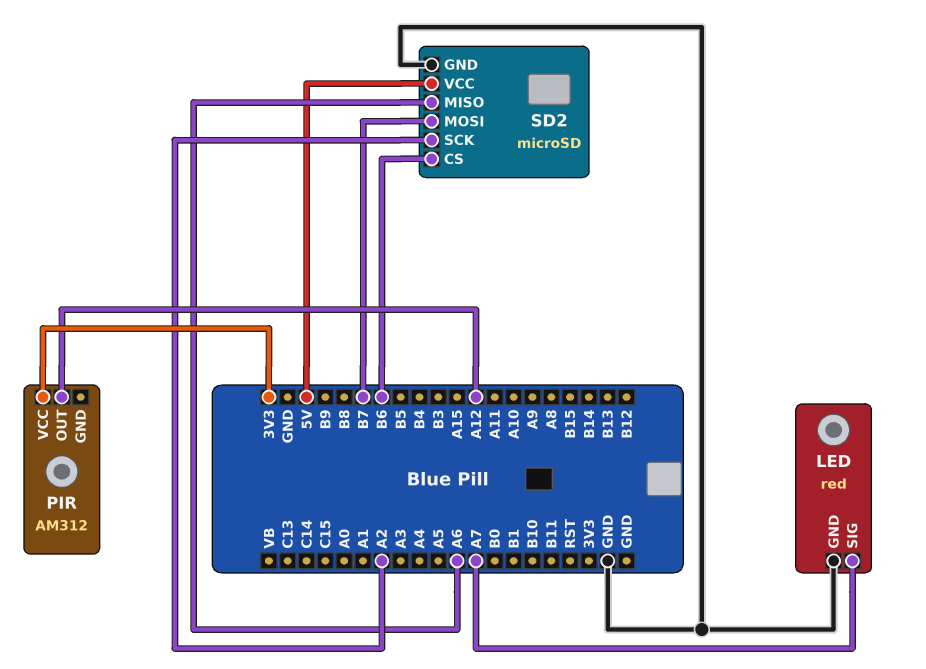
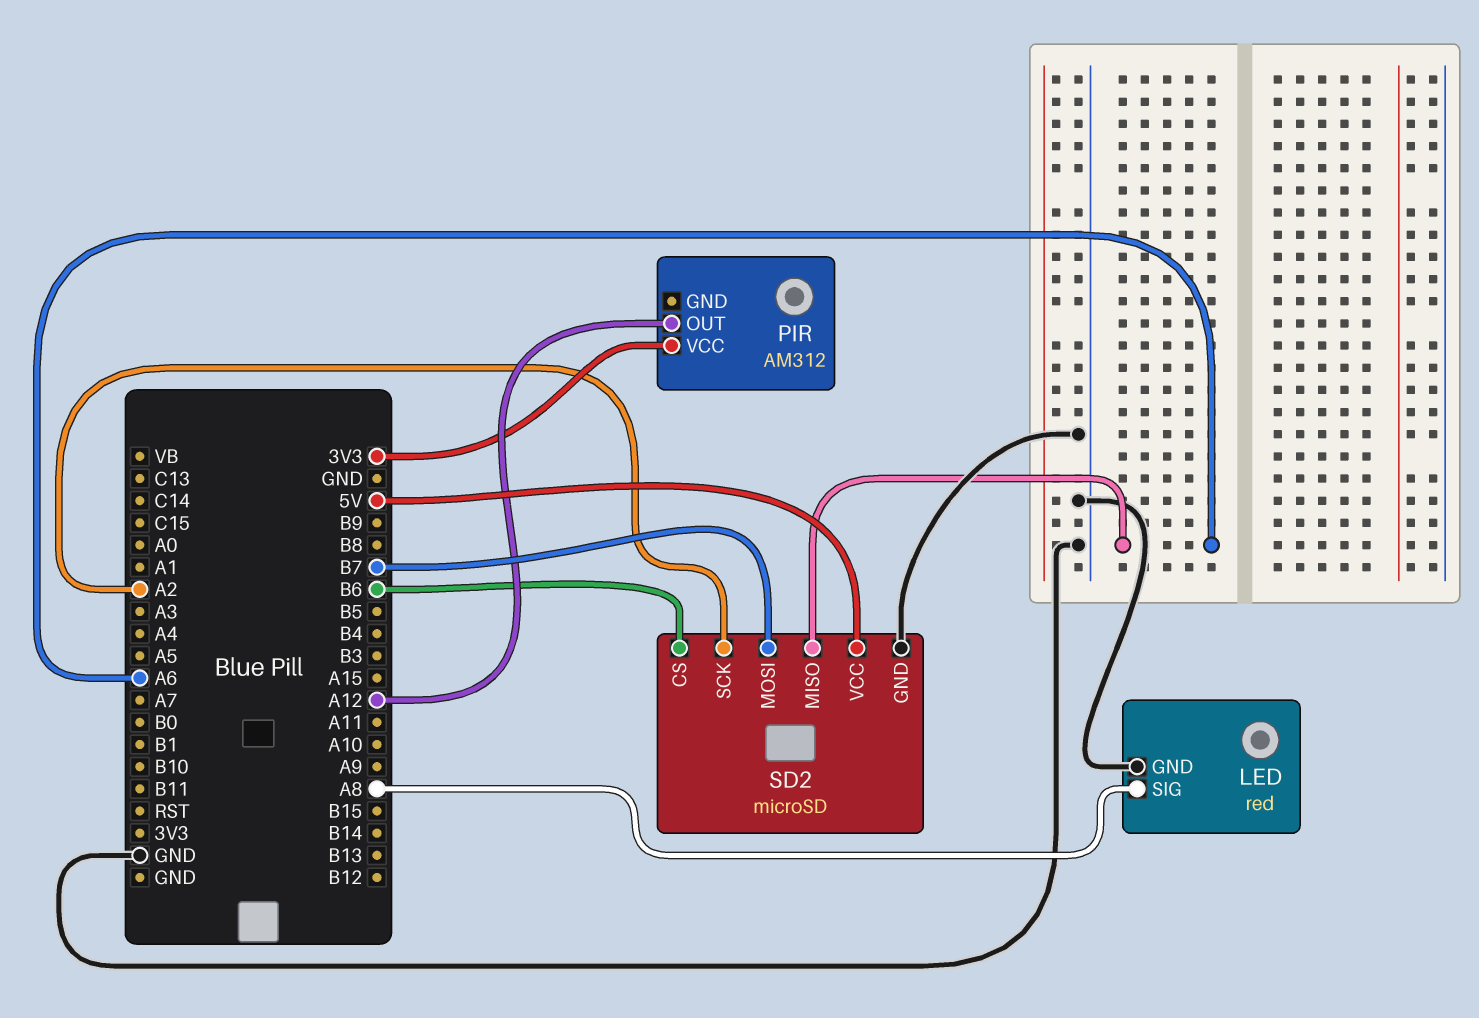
LED pin SIG: A7 -> A8

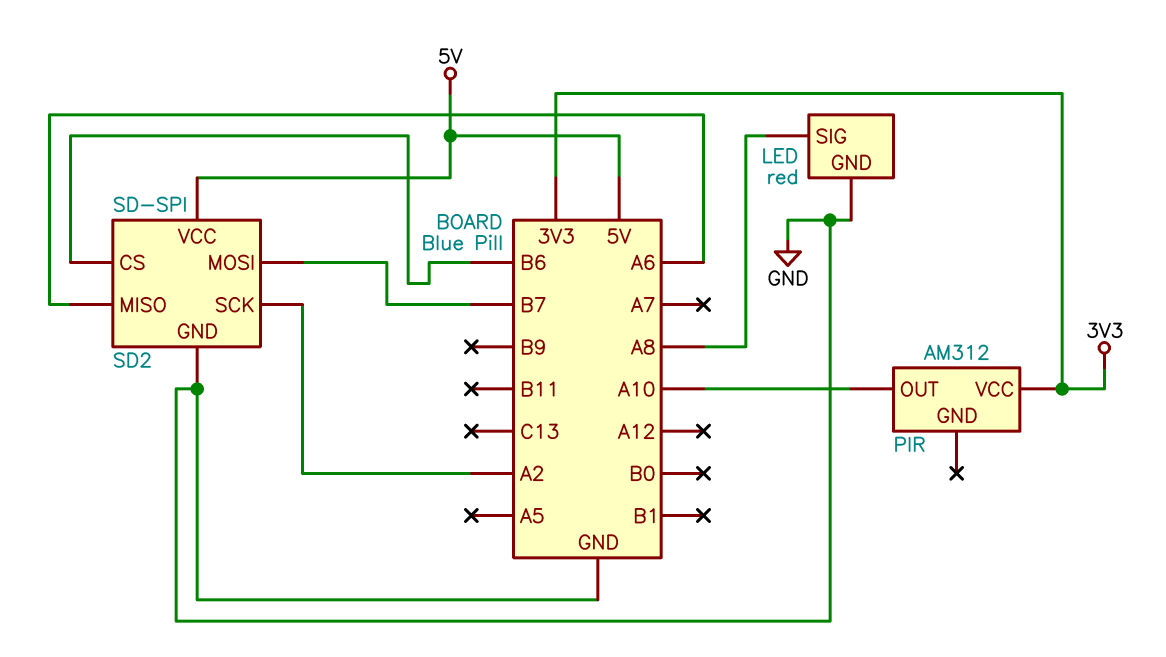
PIR pin OUT: A12 -> A10
SD2: microSD -> SD-SPI

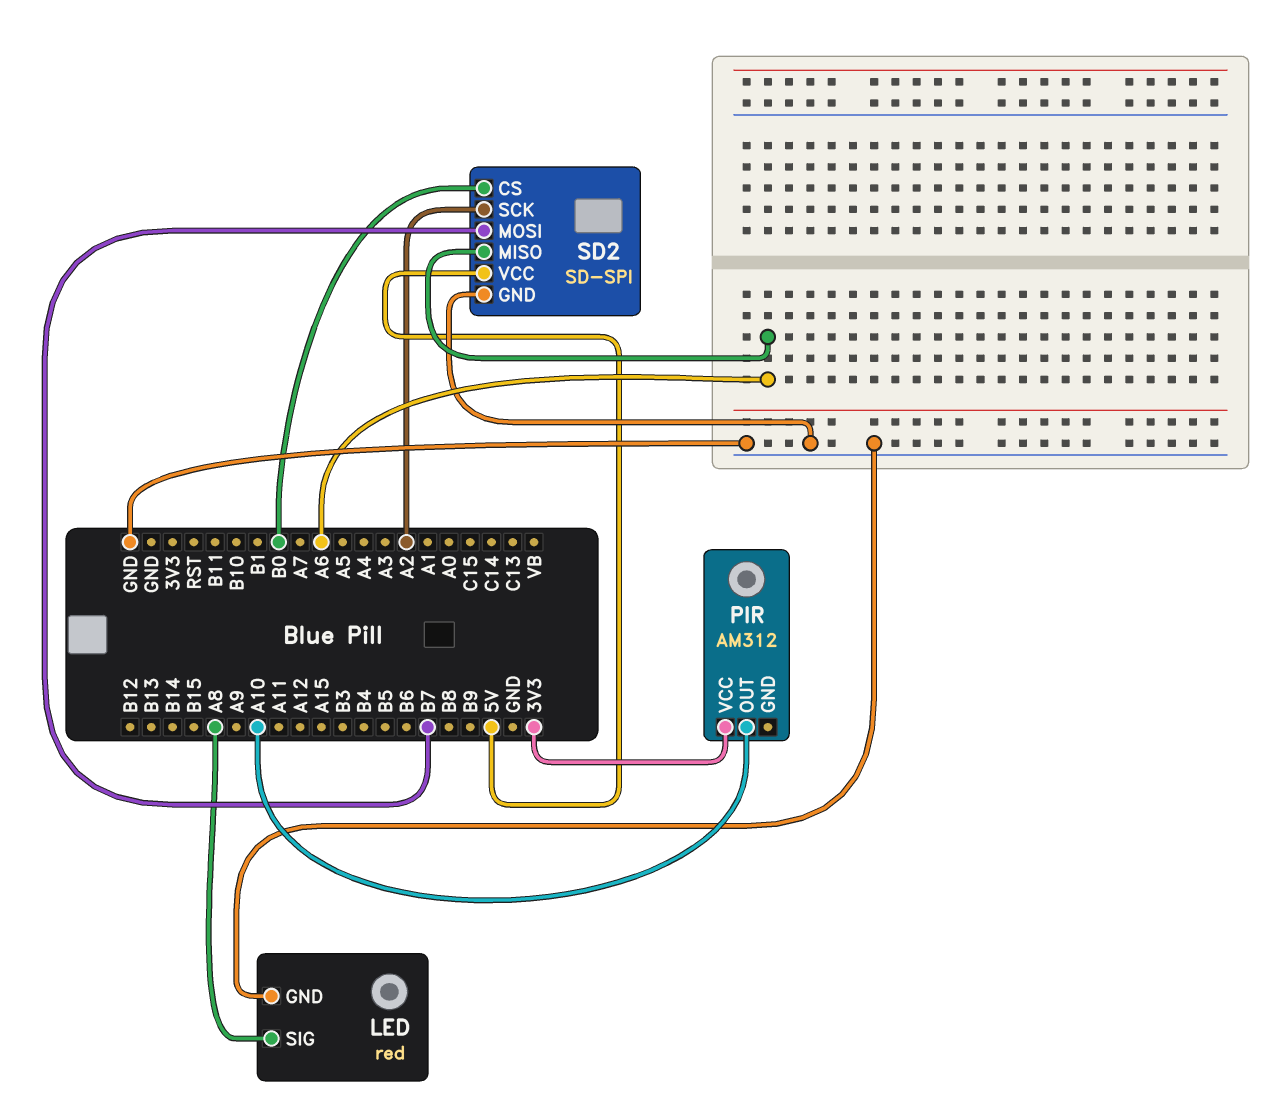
SD2 pin CS: B6 -> B0

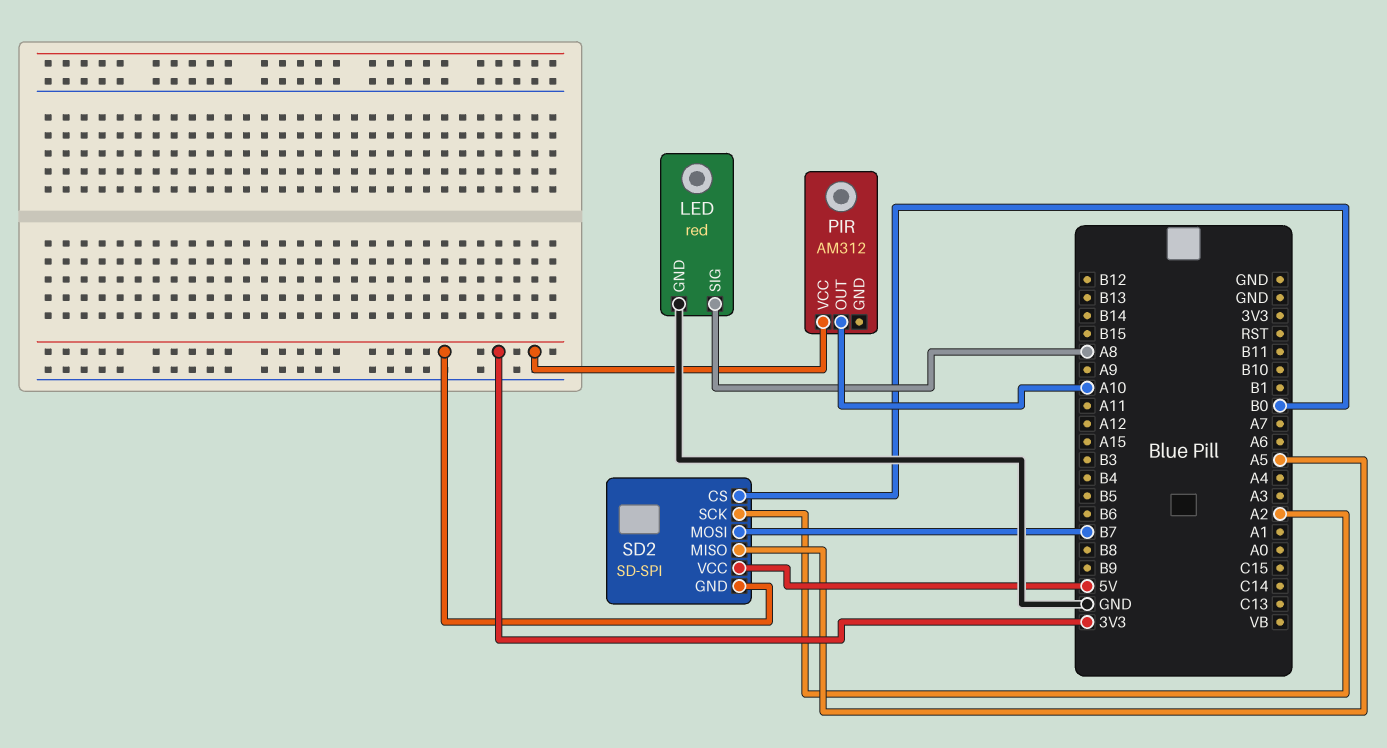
SD2 pin GND: GND -> 3V3
SD2 pin MISO: A6 -> A5

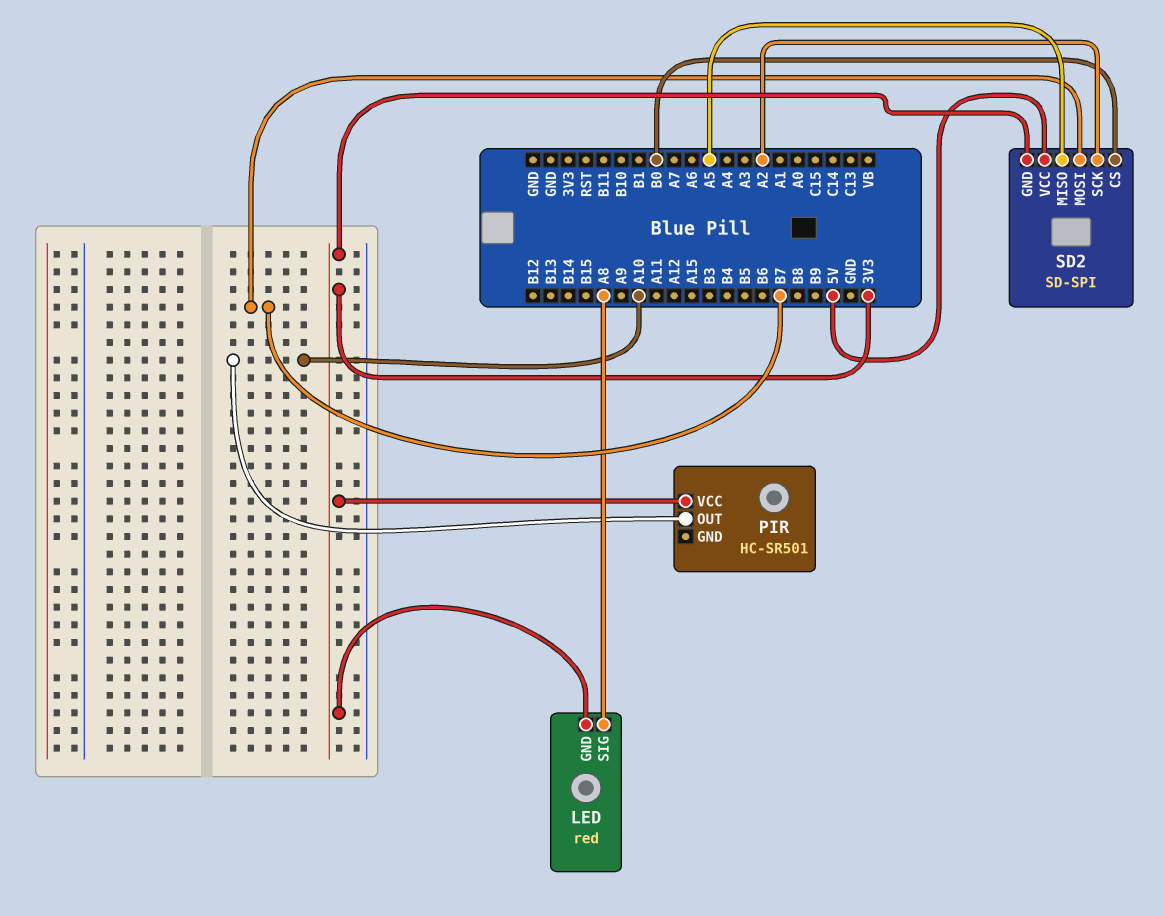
LED pin GND: GND -> 3V3
PIR: AM312 -> HC-SR501

